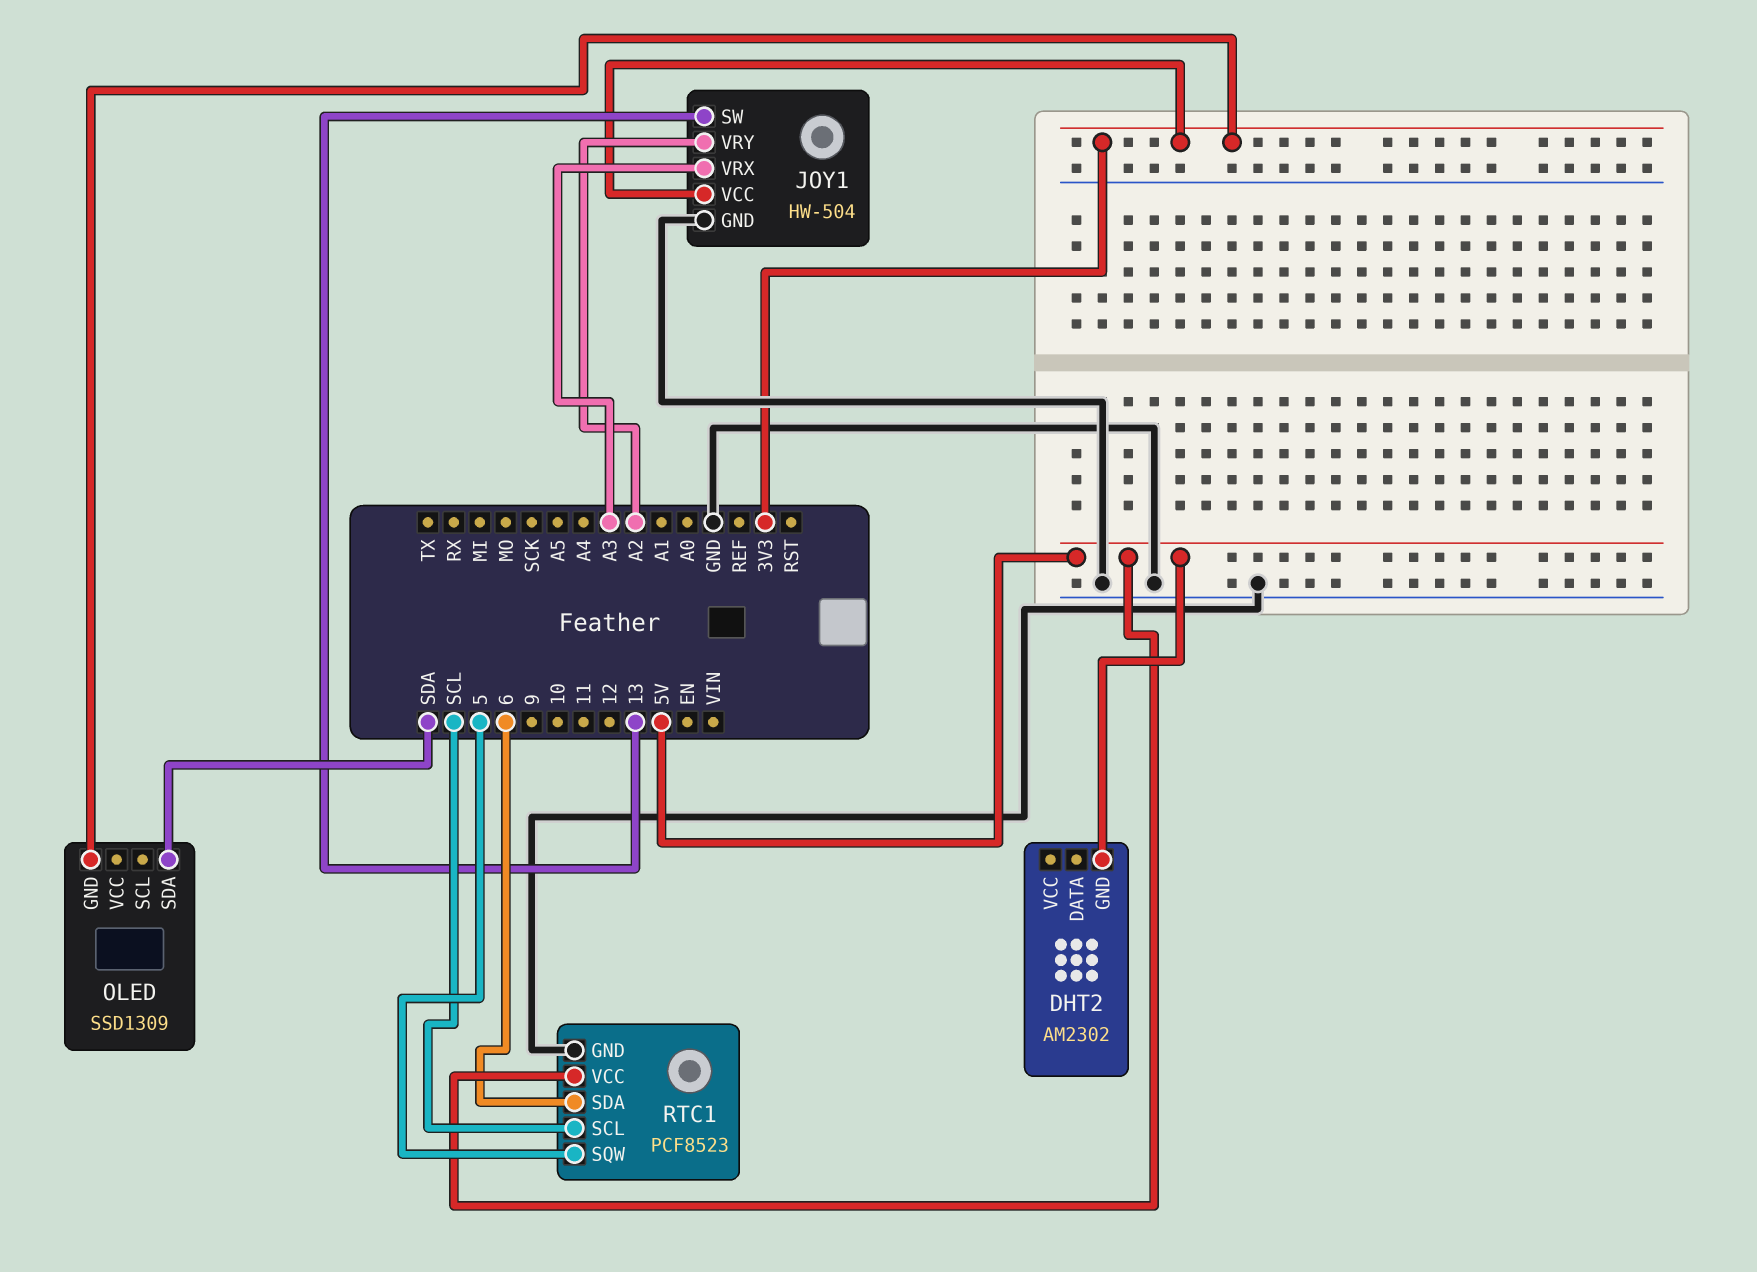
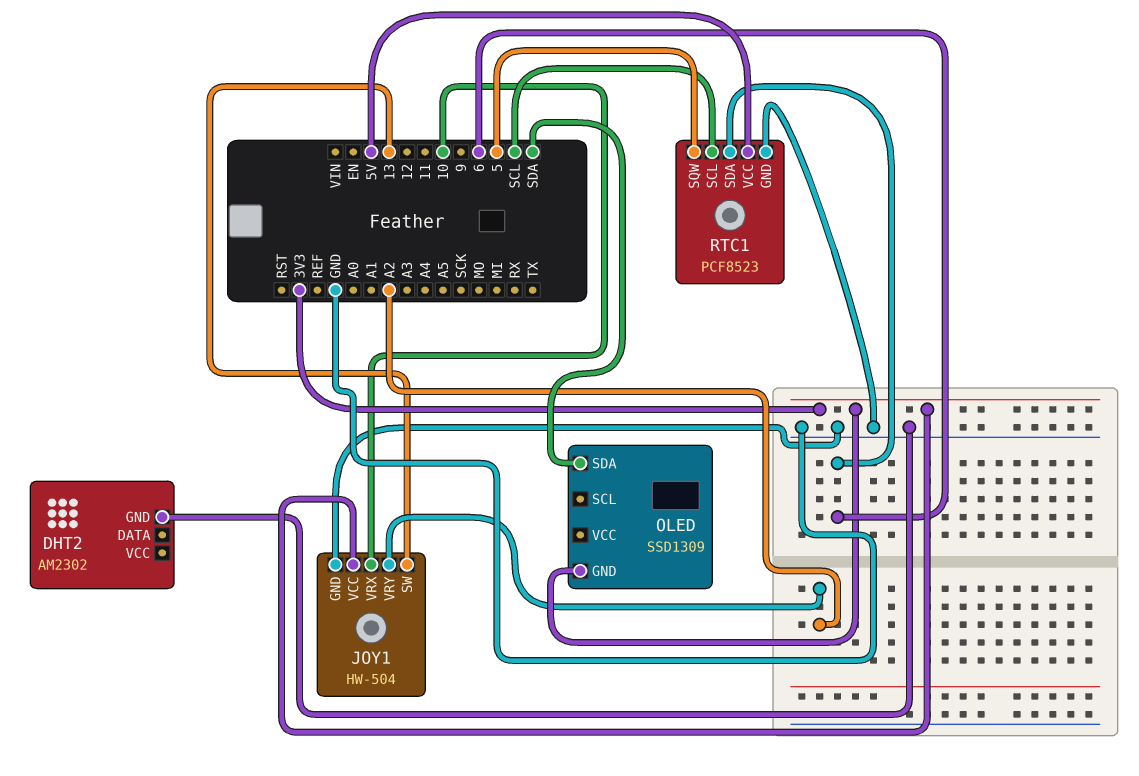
DHT2 pin GND: 5V -> GND
JOY1 pin VRX: A3 -> 10

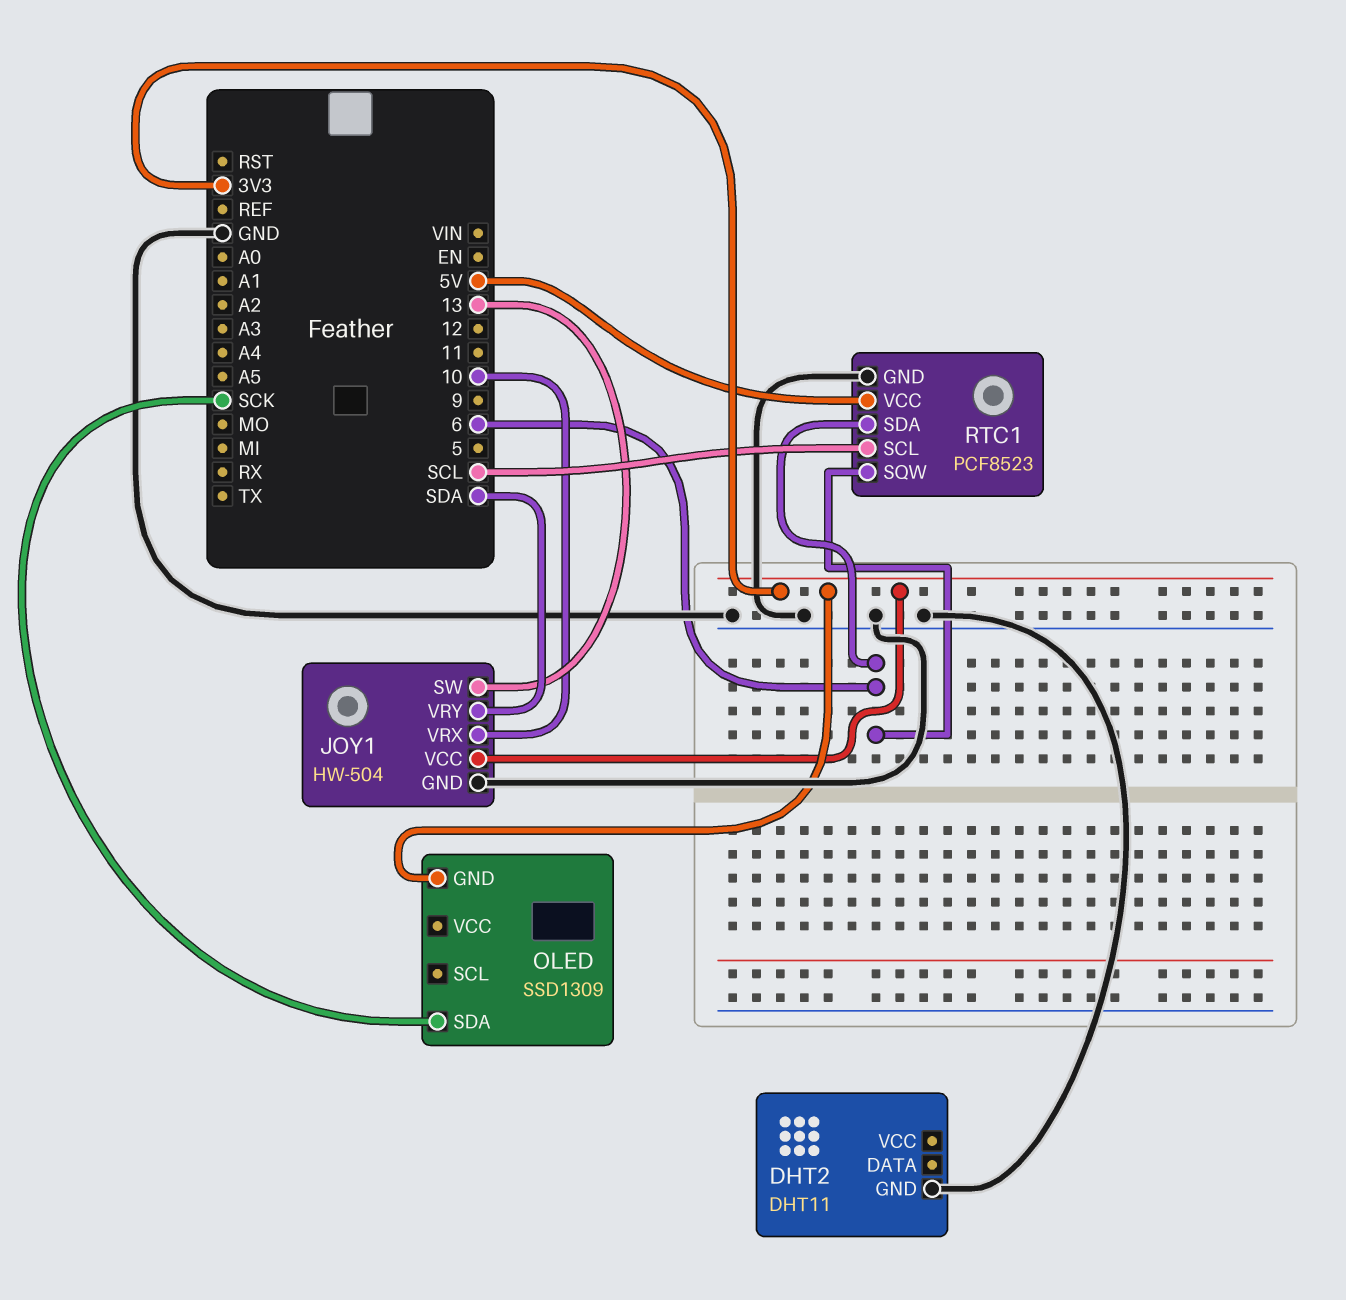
DHT2: AM2302 -> DHT11
JOY1 pin VRY: A2 -> SDA
OLED pin SDA: SDA -> SCK
RTC1 pin SQW: 5 -> 6

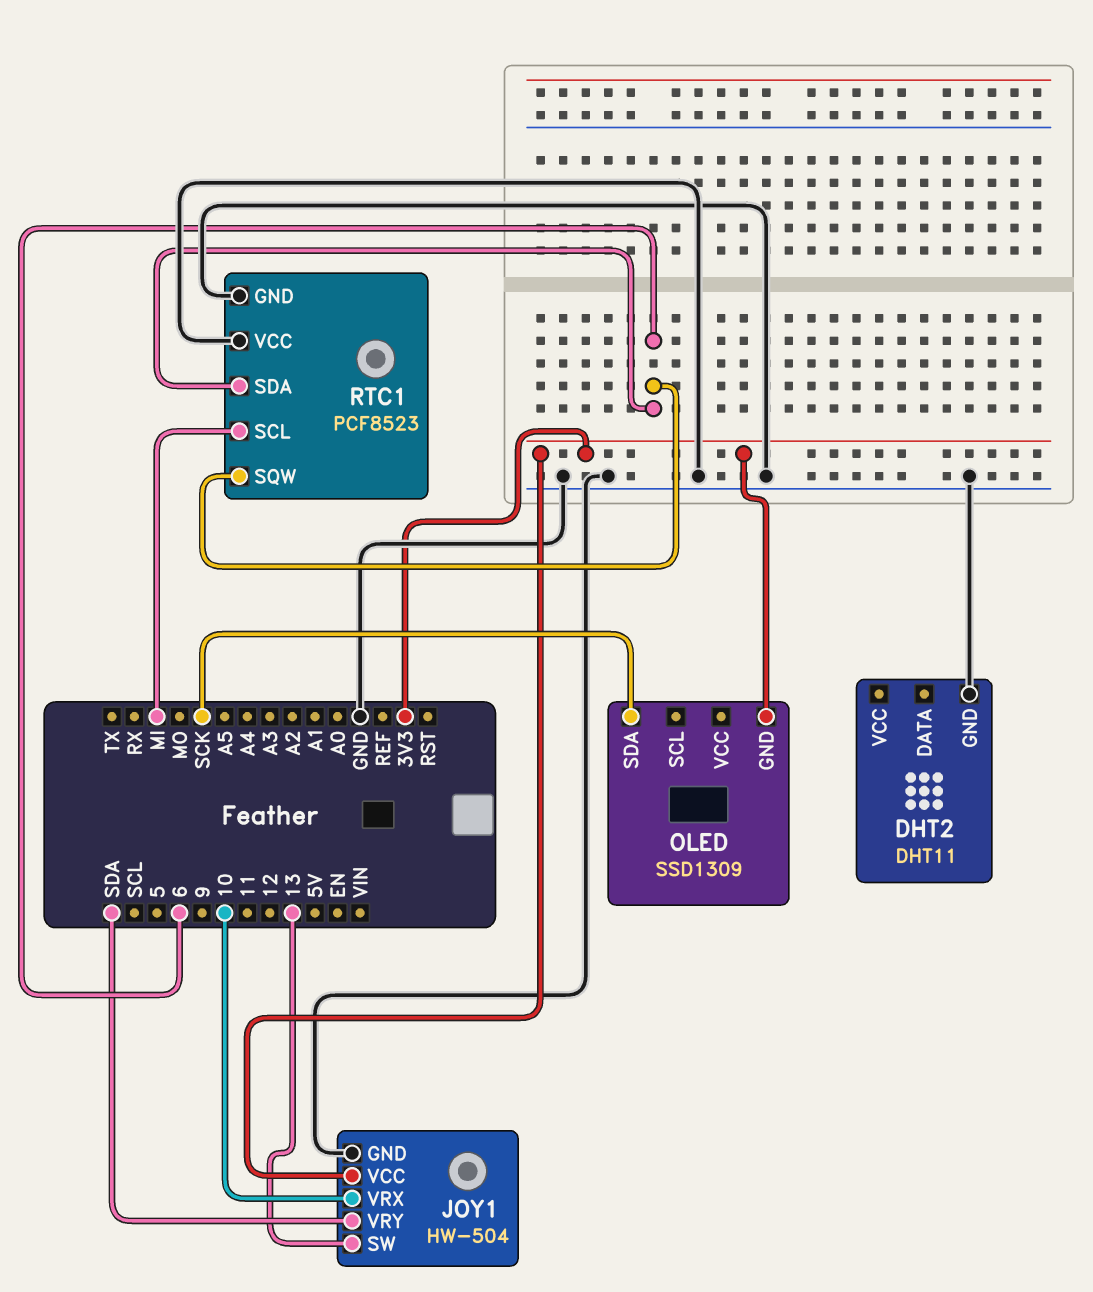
RTC1 pin SCL: SCL -> MI
RTC1 pin VCC: 5V -> GND

